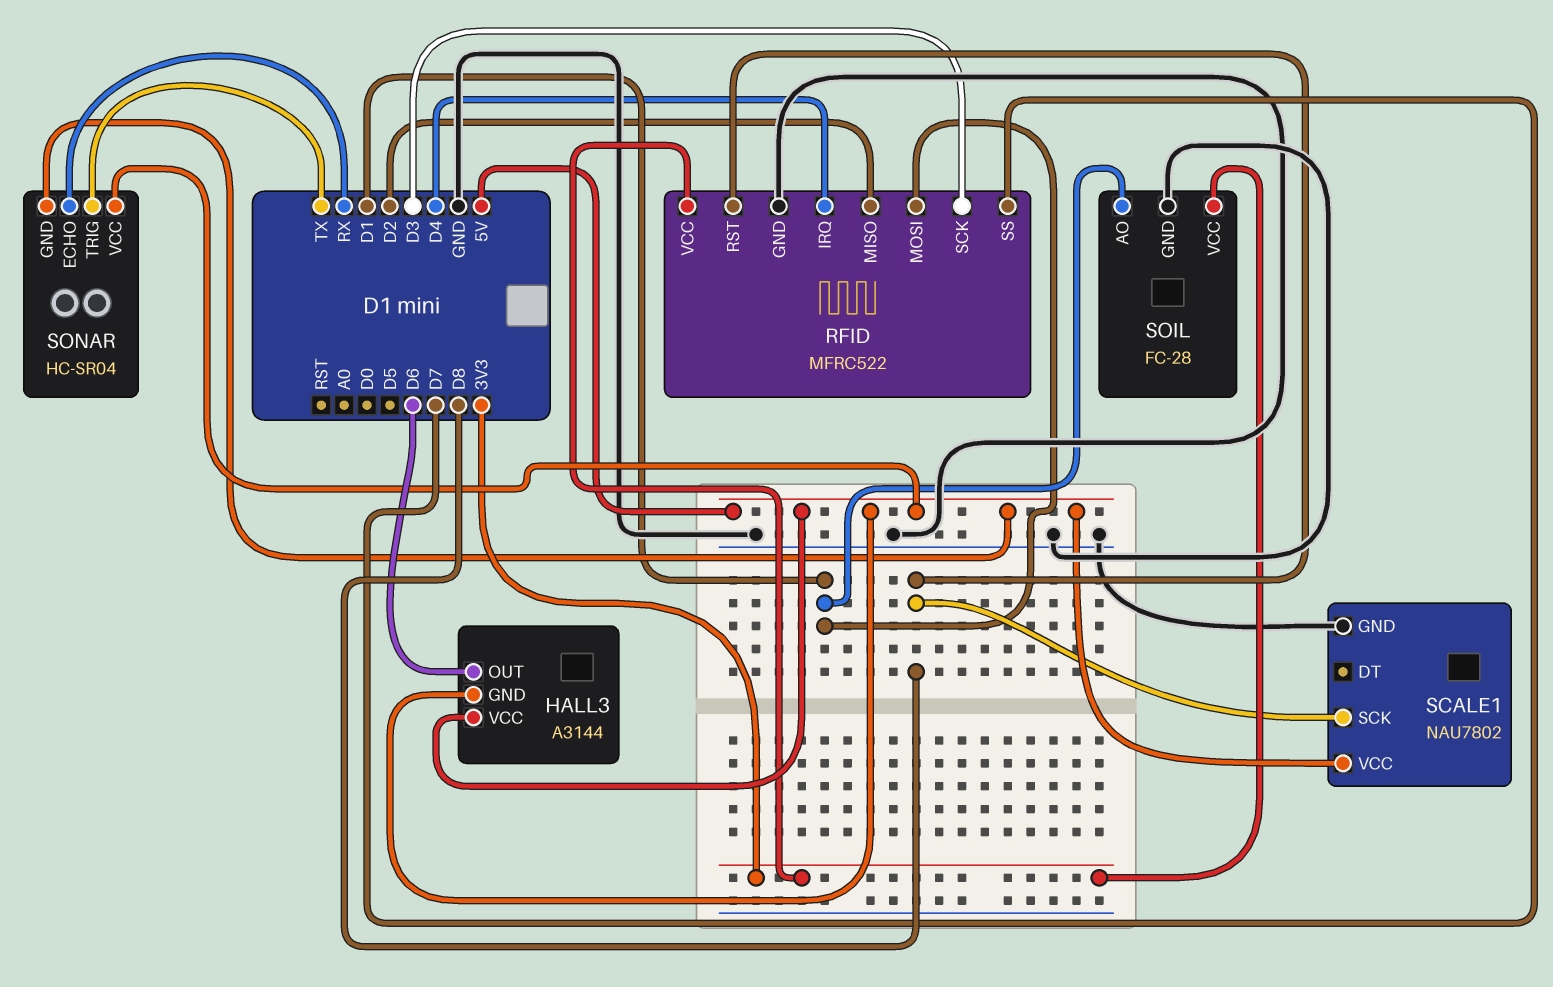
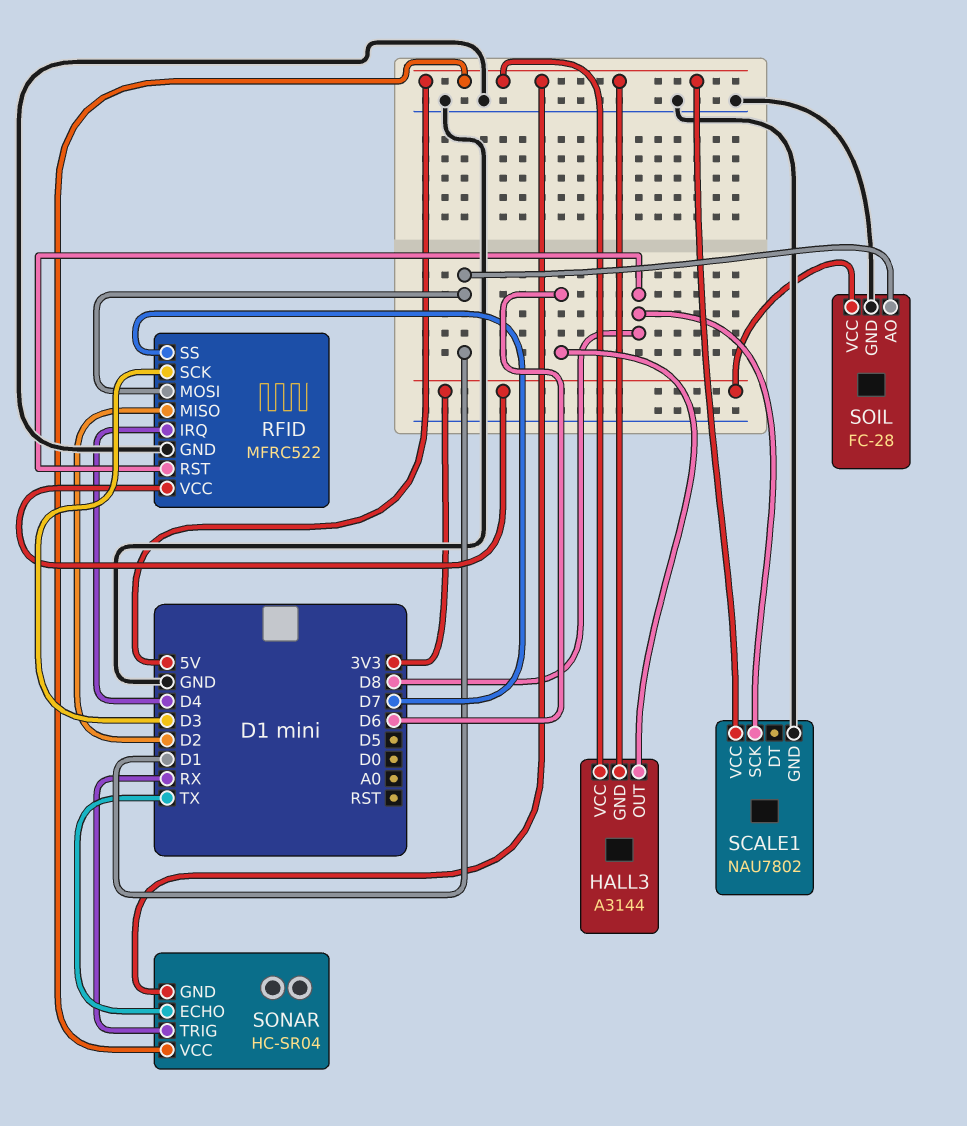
SONAR pin ECHO: RX -> TX
SONAR pin TRIG: TX -> RX

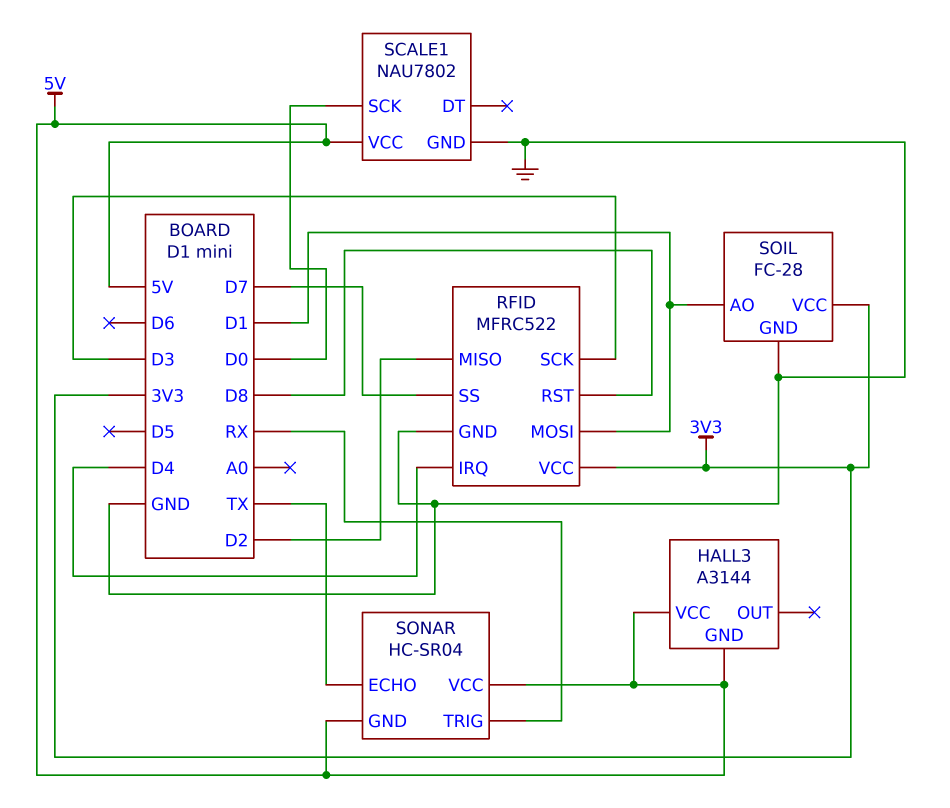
HALL3 pin OUT: D6 -> none
SCALE1 pin SCK: D8 -> D0

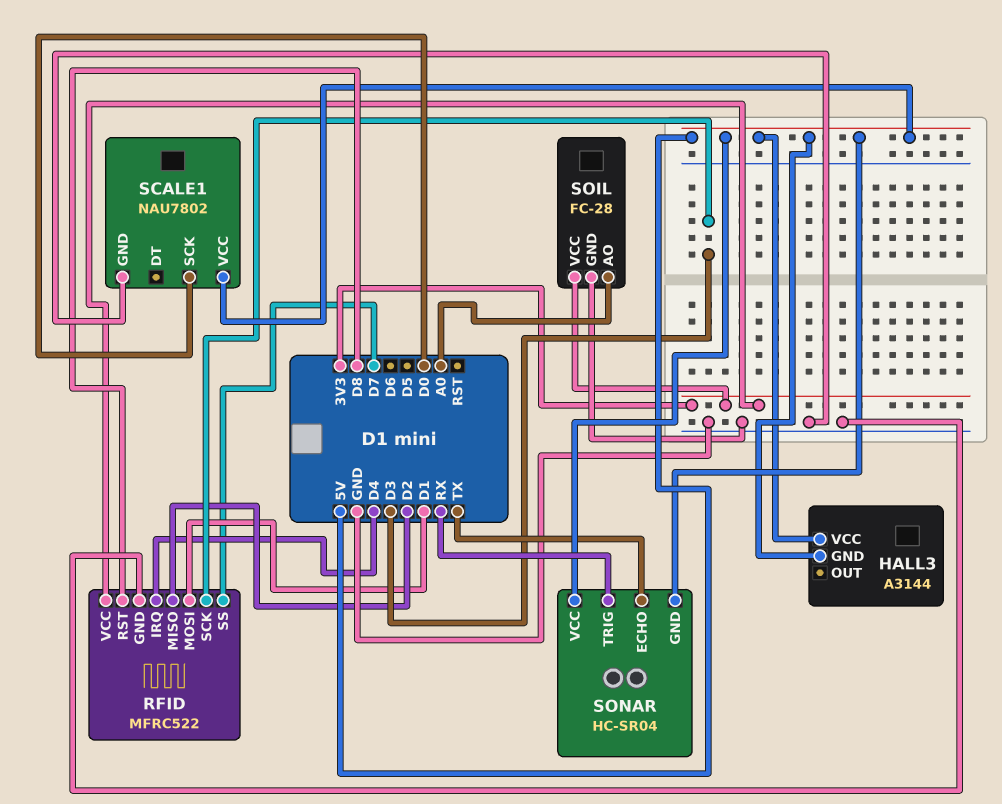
SOIL pin AO: D1 -> A0

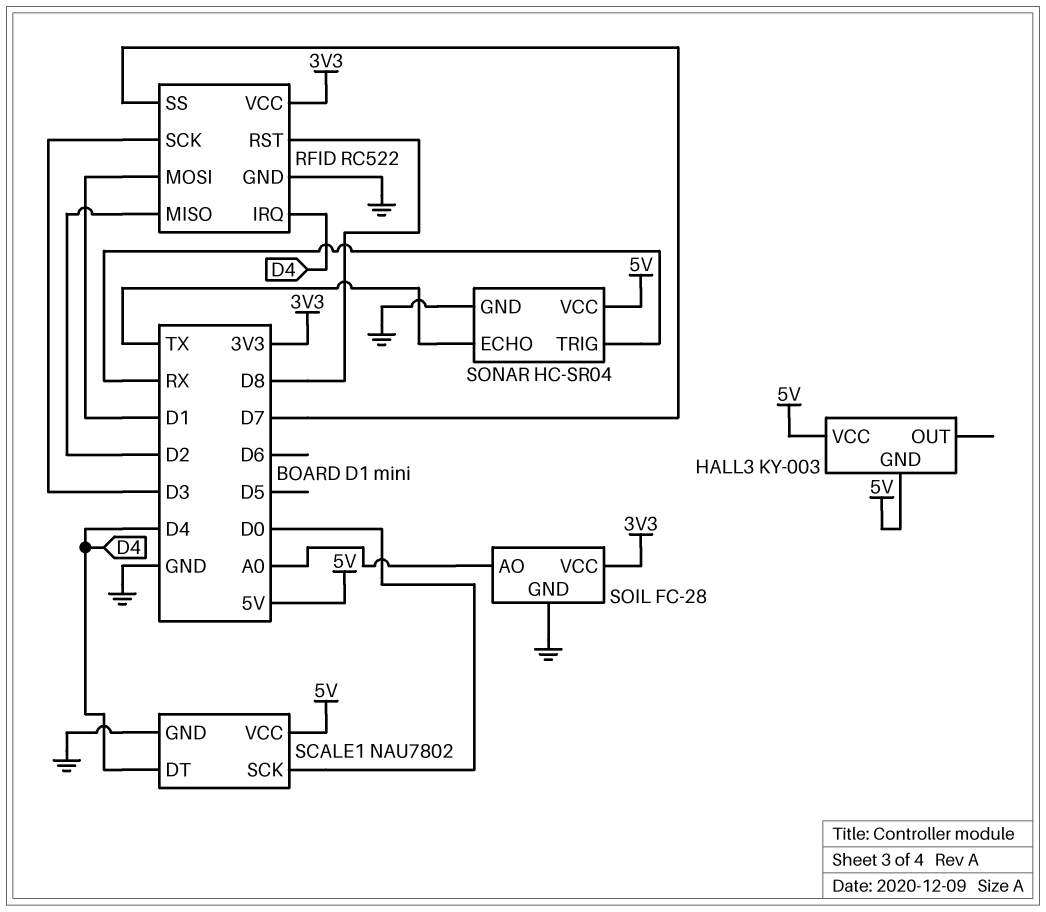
HALL3: A3144 -> KY-003
RFID: MFRC522 -> RC522
SCALE1 pin DT: none -> D4
SONAR pin GND: 5V -> GND

